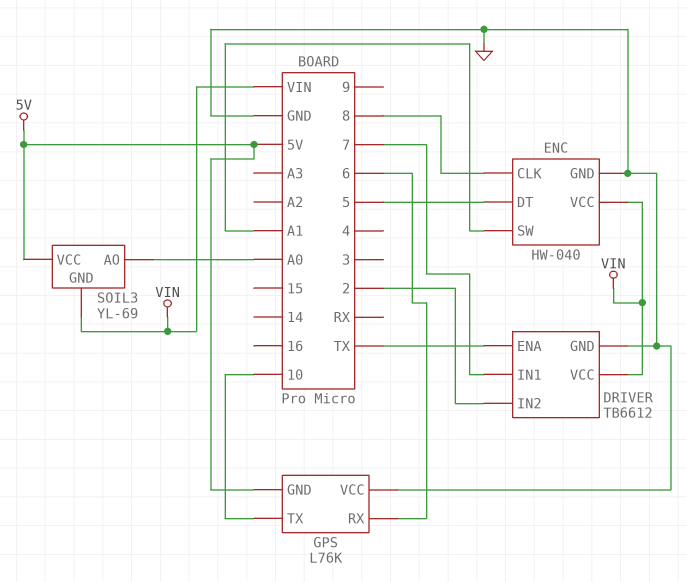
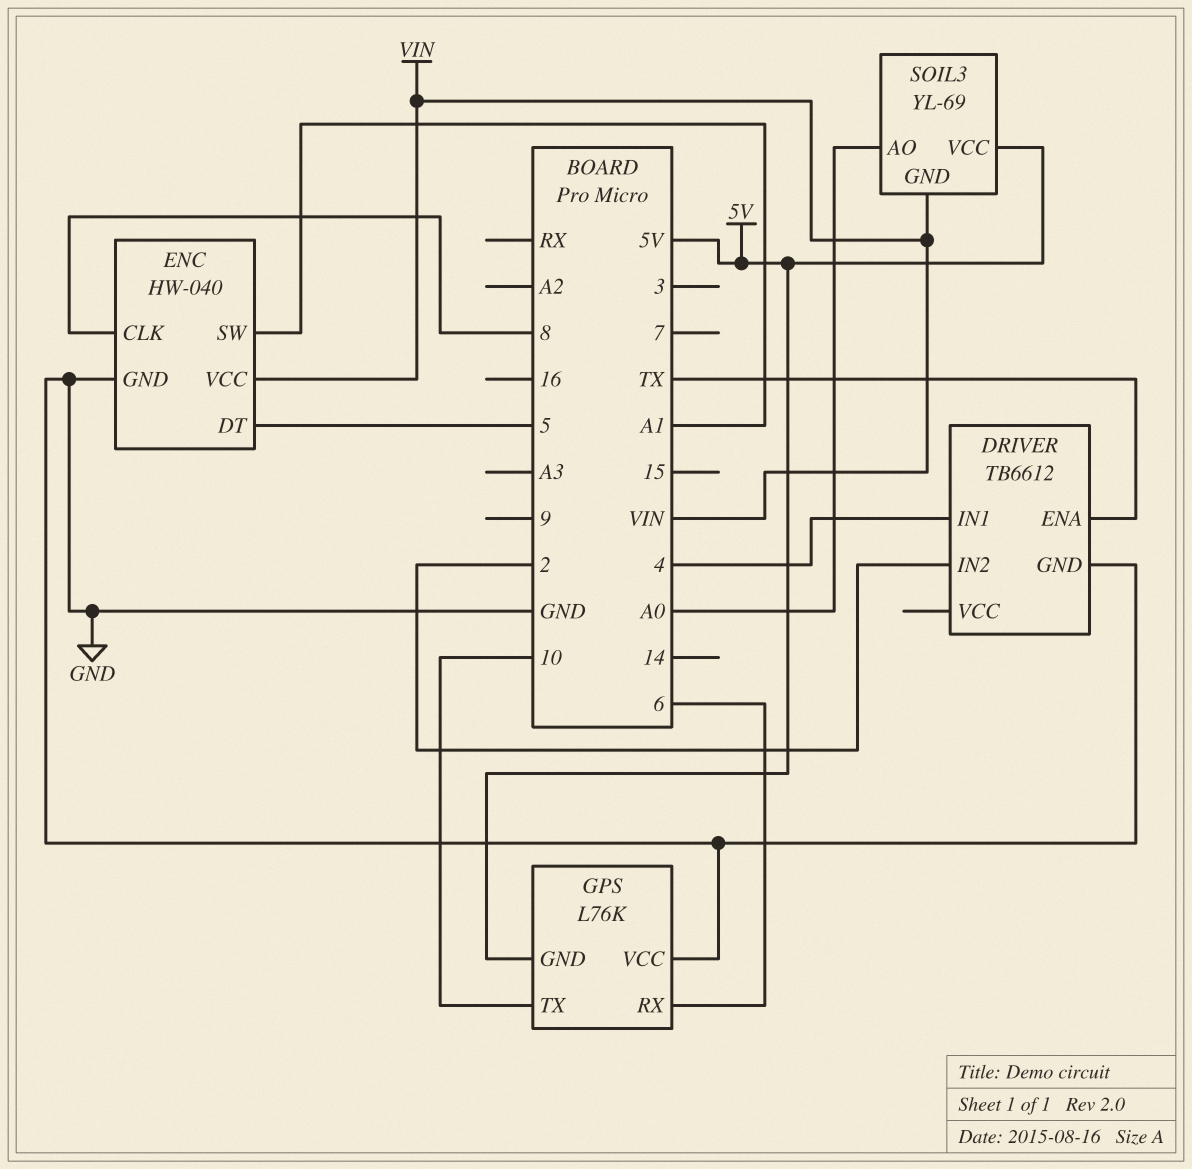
DRIVER pin IN1: 7 -> 4
DRIVER pin VCC: VIN -> none

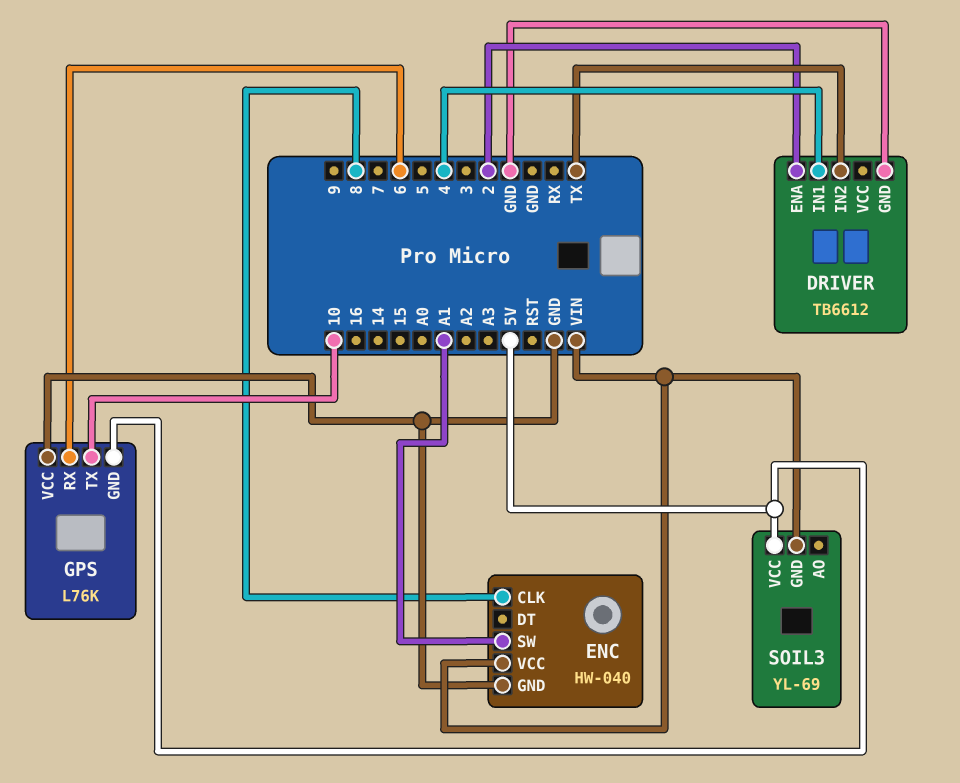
DRIVER pin ENA: TX -> 2
DRIVER pin IN2: 2 -> TX
ENC pin DT: 5 -> none
SOIL3 pin AO: A0 -> none

